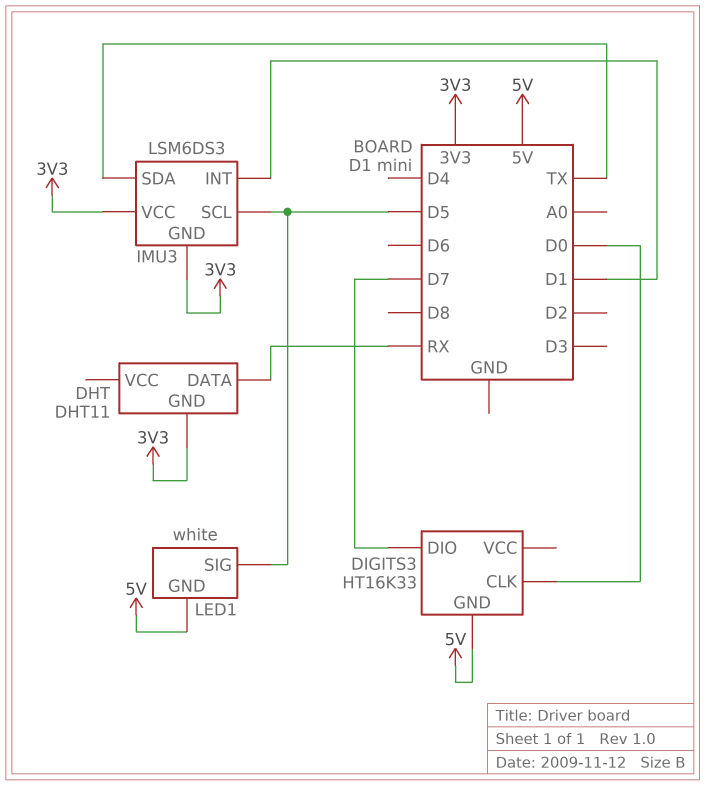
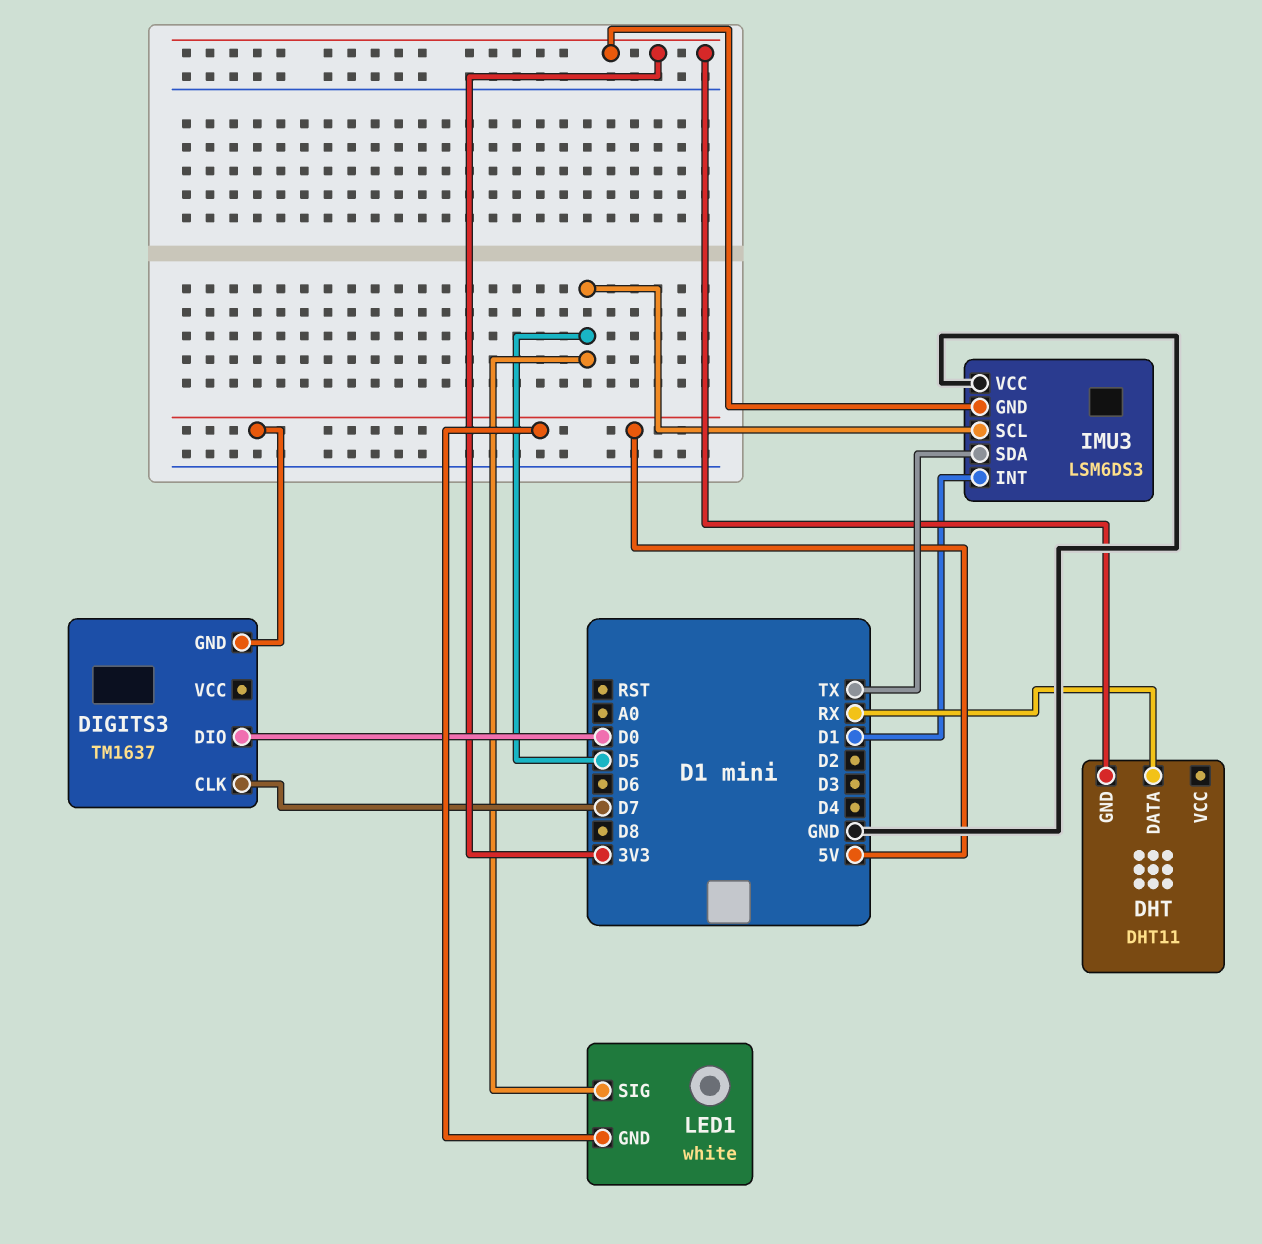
DIGITS3: HT16K33 -> TM1637
DIGITS3 pin CLK: D0 -> D7
DIGITS3 pin DIO: D7 -> D0
IMU3 pin VCC: 3V3 -> GND

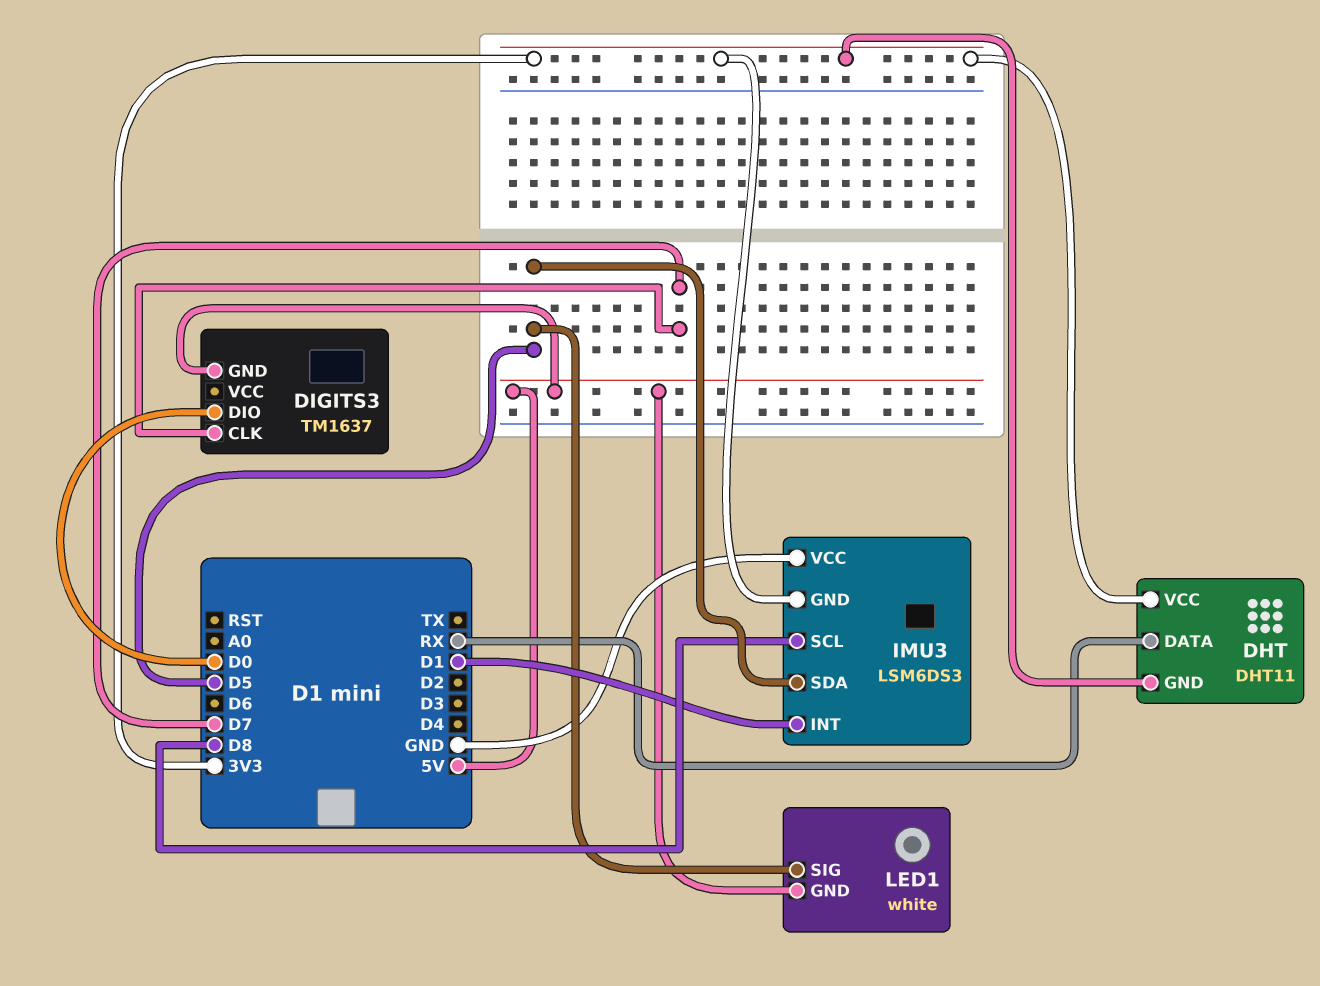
DHT pin VCC: none -> 3V3
IMU3 pin SCL: D5 -> D8
IMU3 pin SDA: TX -> D5

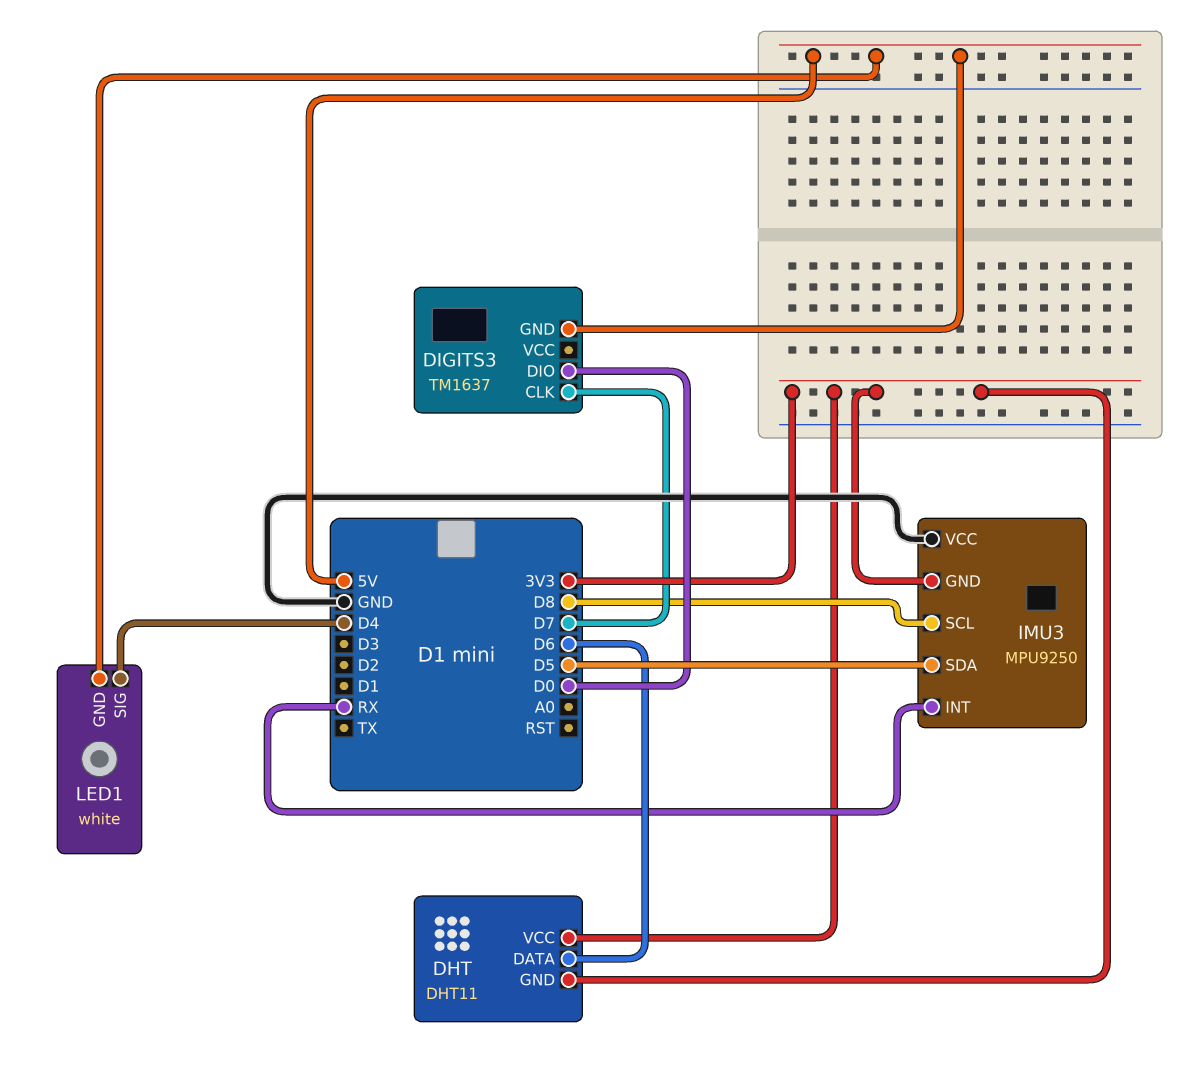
DHT pin DATA: RX -> D6
IMU3: LSM6DS3 -> MPU9250
IMU3 pin INT: D1 -> RX
LED1 pin SIG: D5 -> D4

